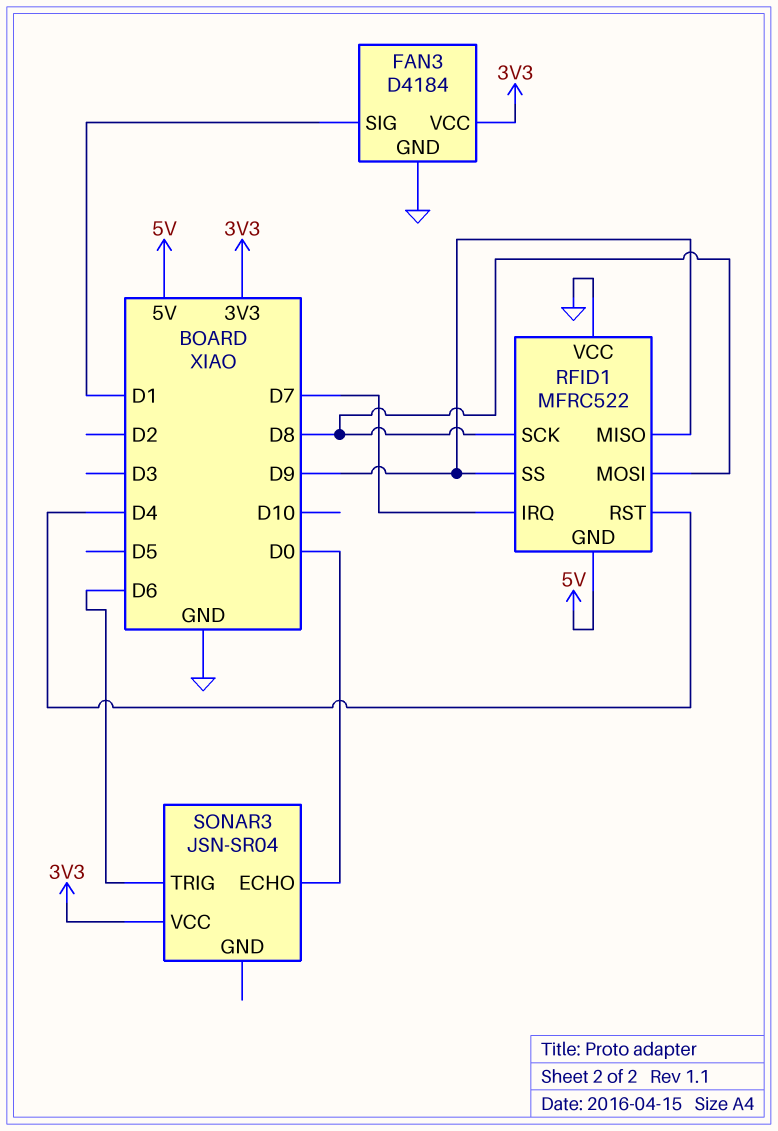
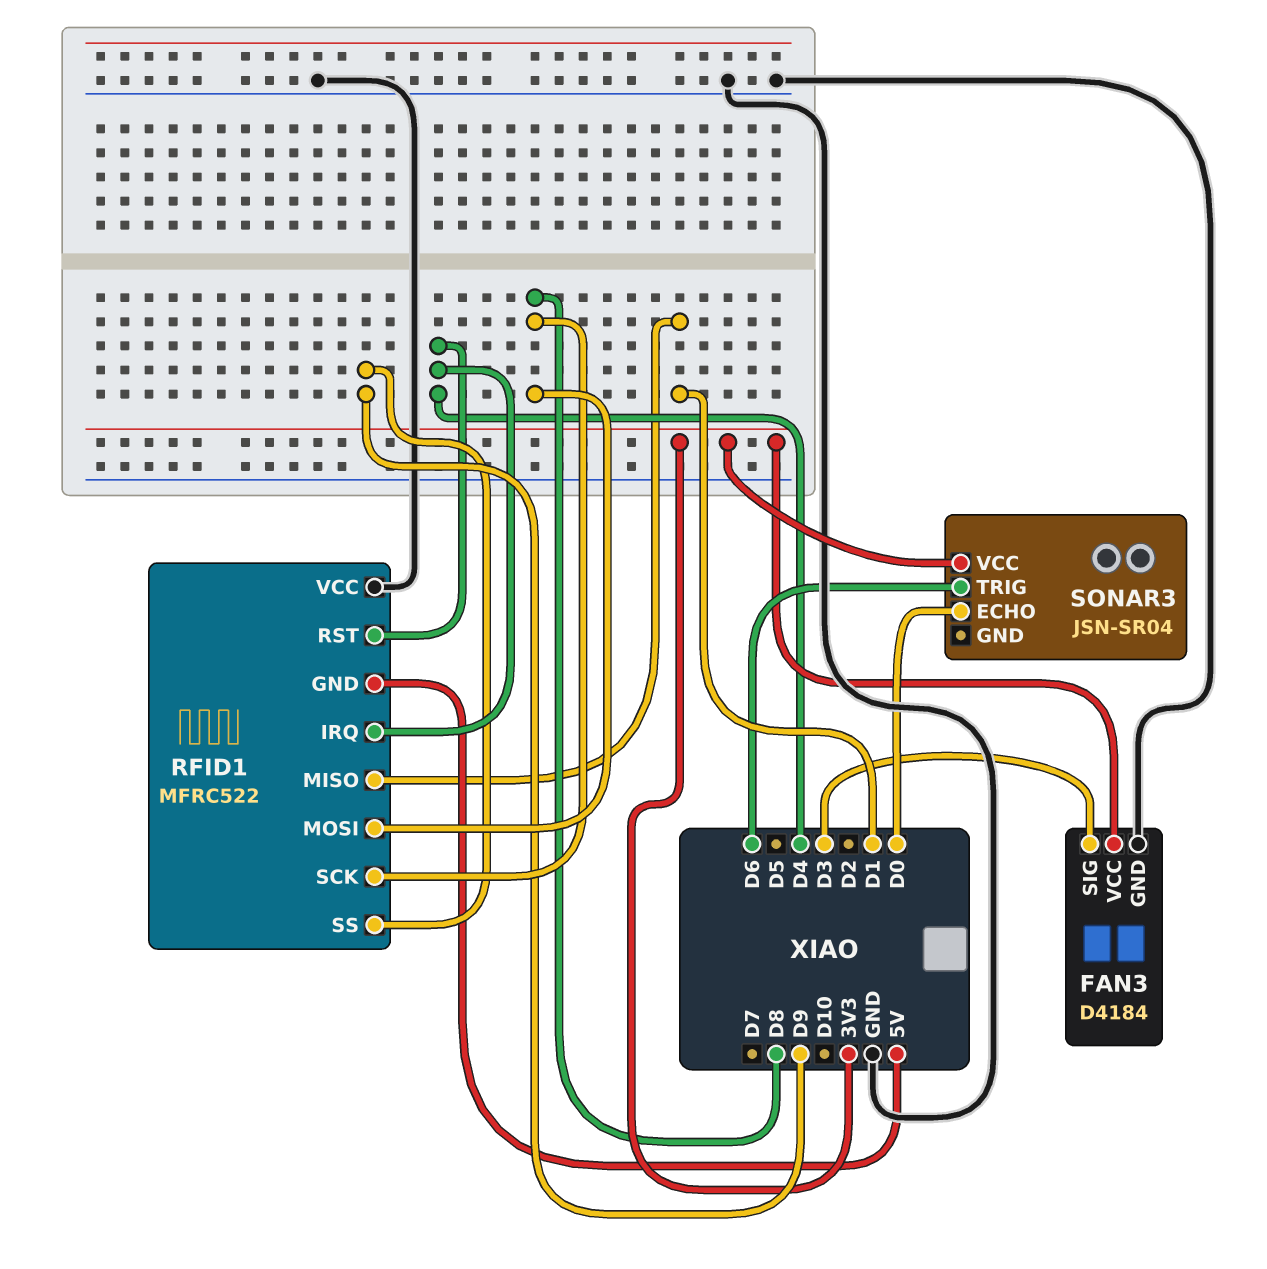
FAN3 pin SIG: D1 -> D3
RFID1 pin IRQ: D7 -> D4
RFID1 pin MISO: D9 -> D1

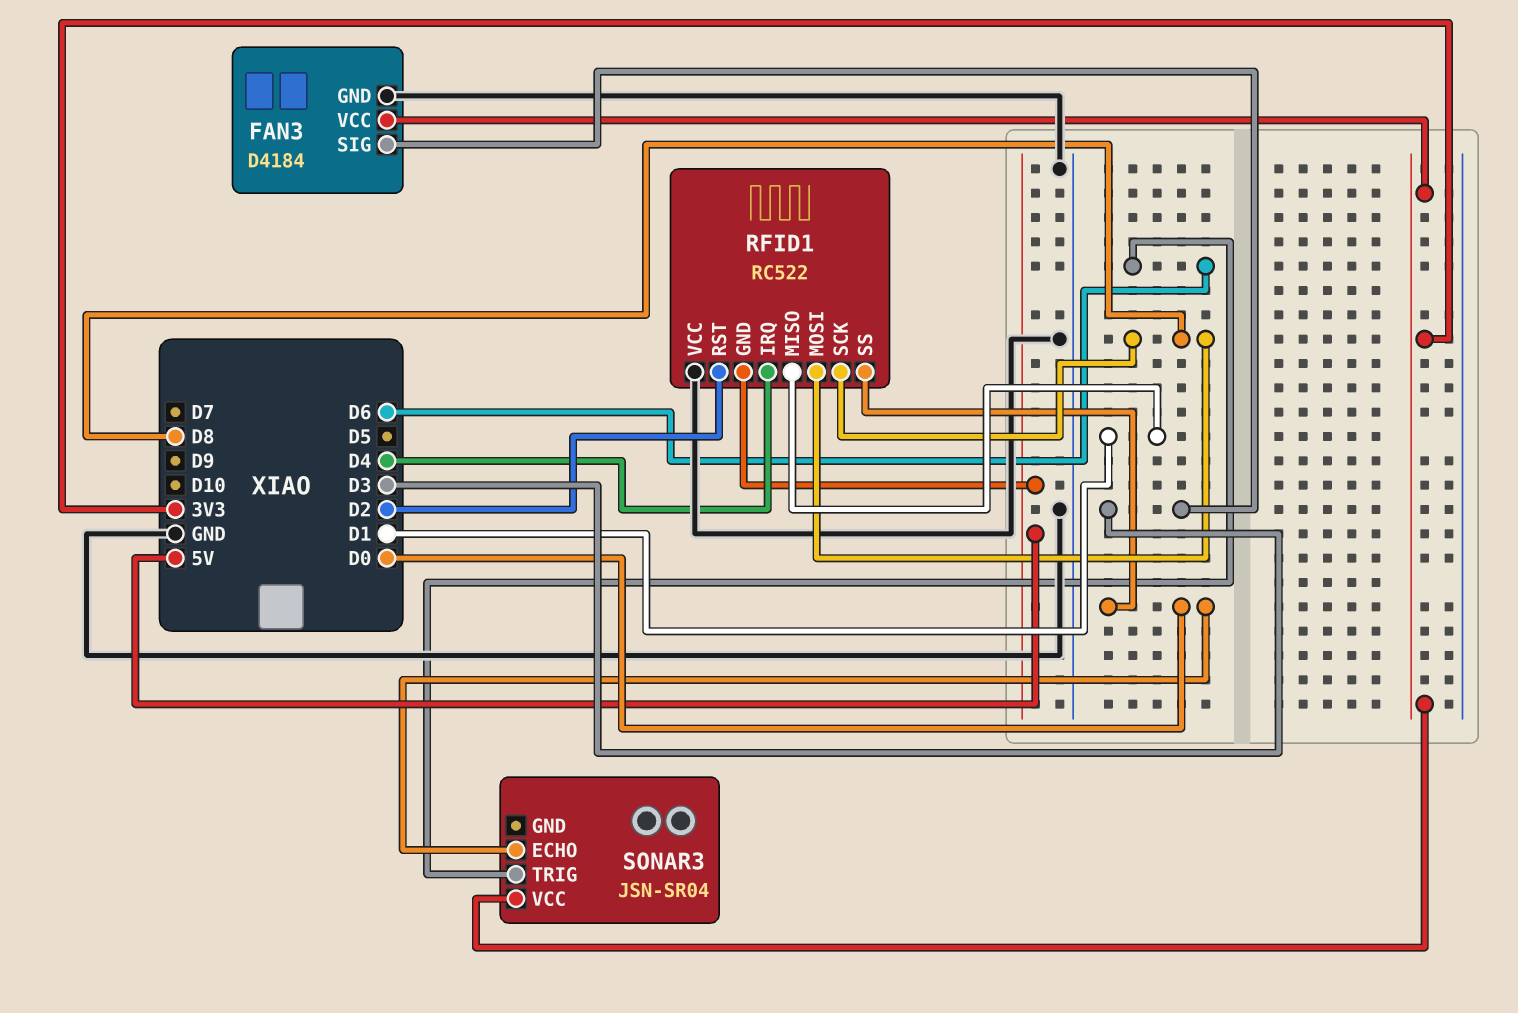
RFID1: MFRC522 -> RC522
RFID1 pin RST: D4 -> D2
RFID1 pin SS: D9 -> D0

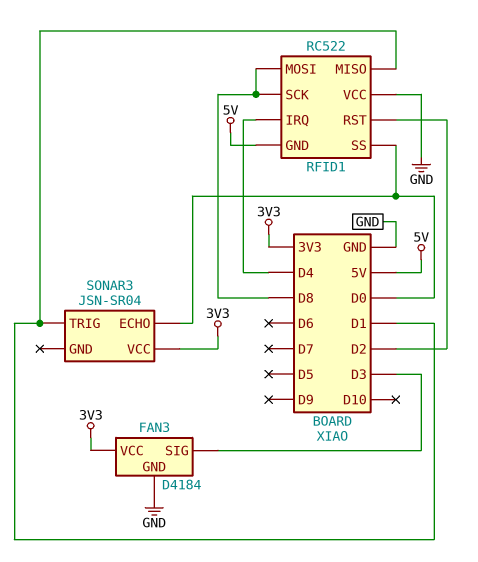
SONAR3 pin TRIG: D6 -> D1

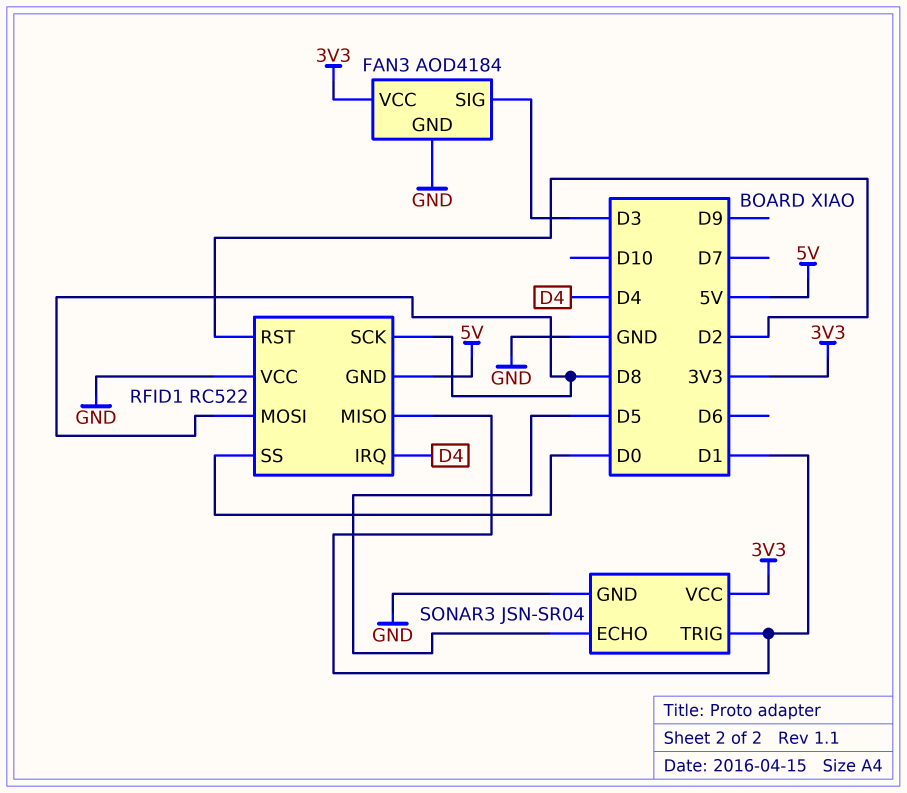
FAN3: D4184 -> AOD4184
SONAR3 pin ECHO: D0 -> D5
SONAR3 pin GND: none -> GND

